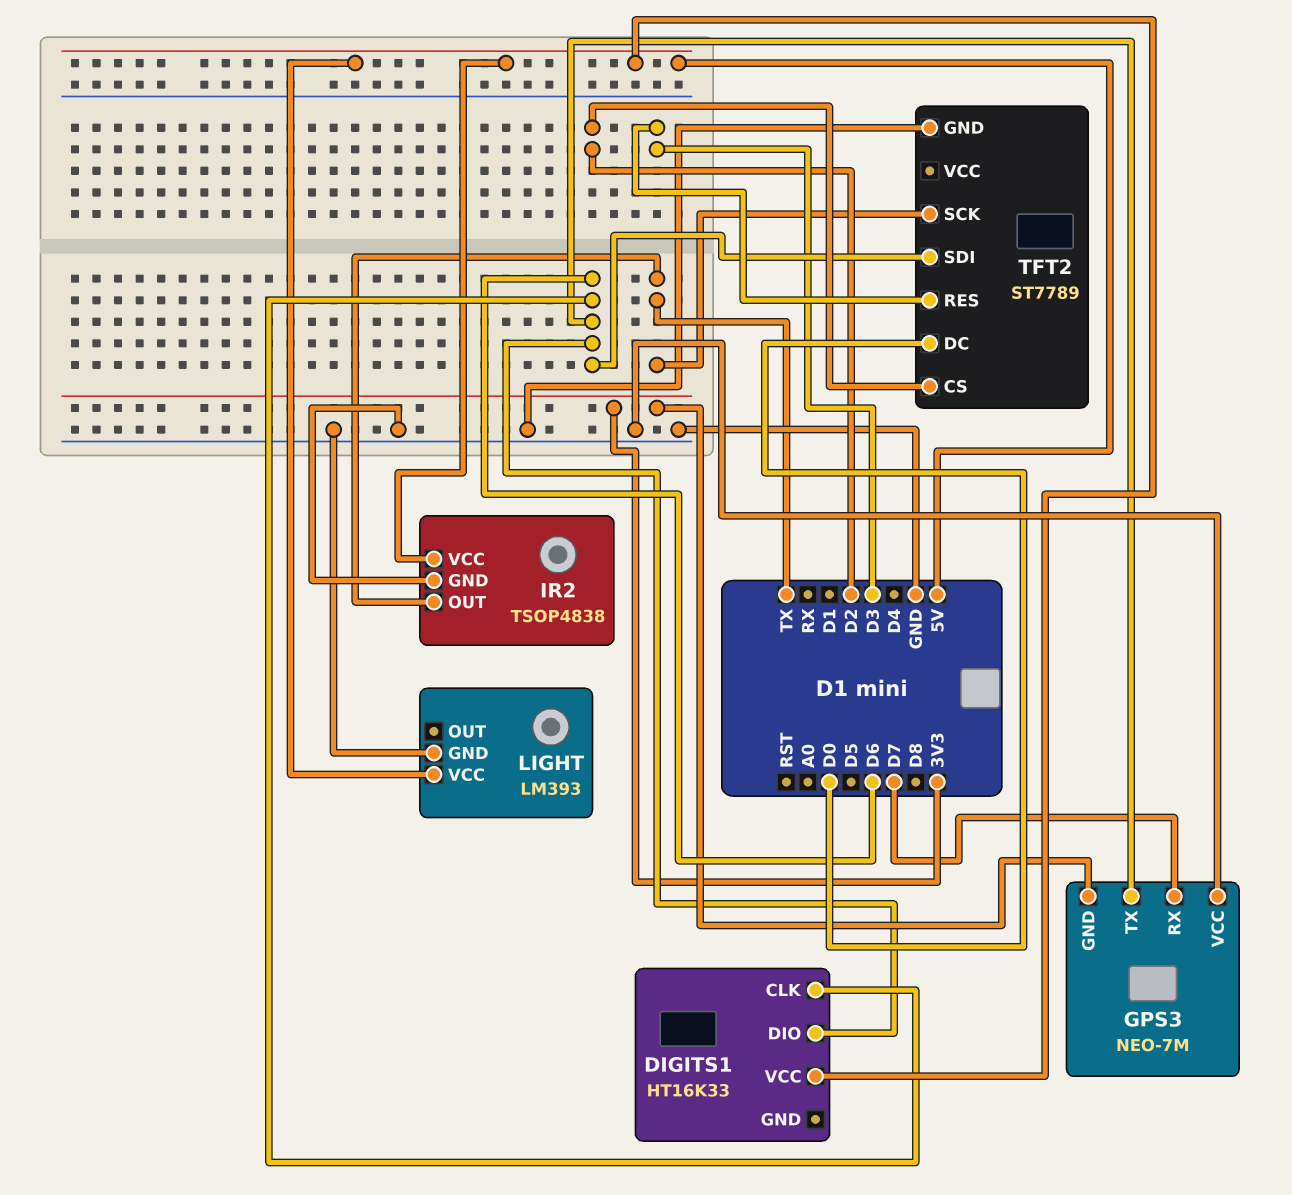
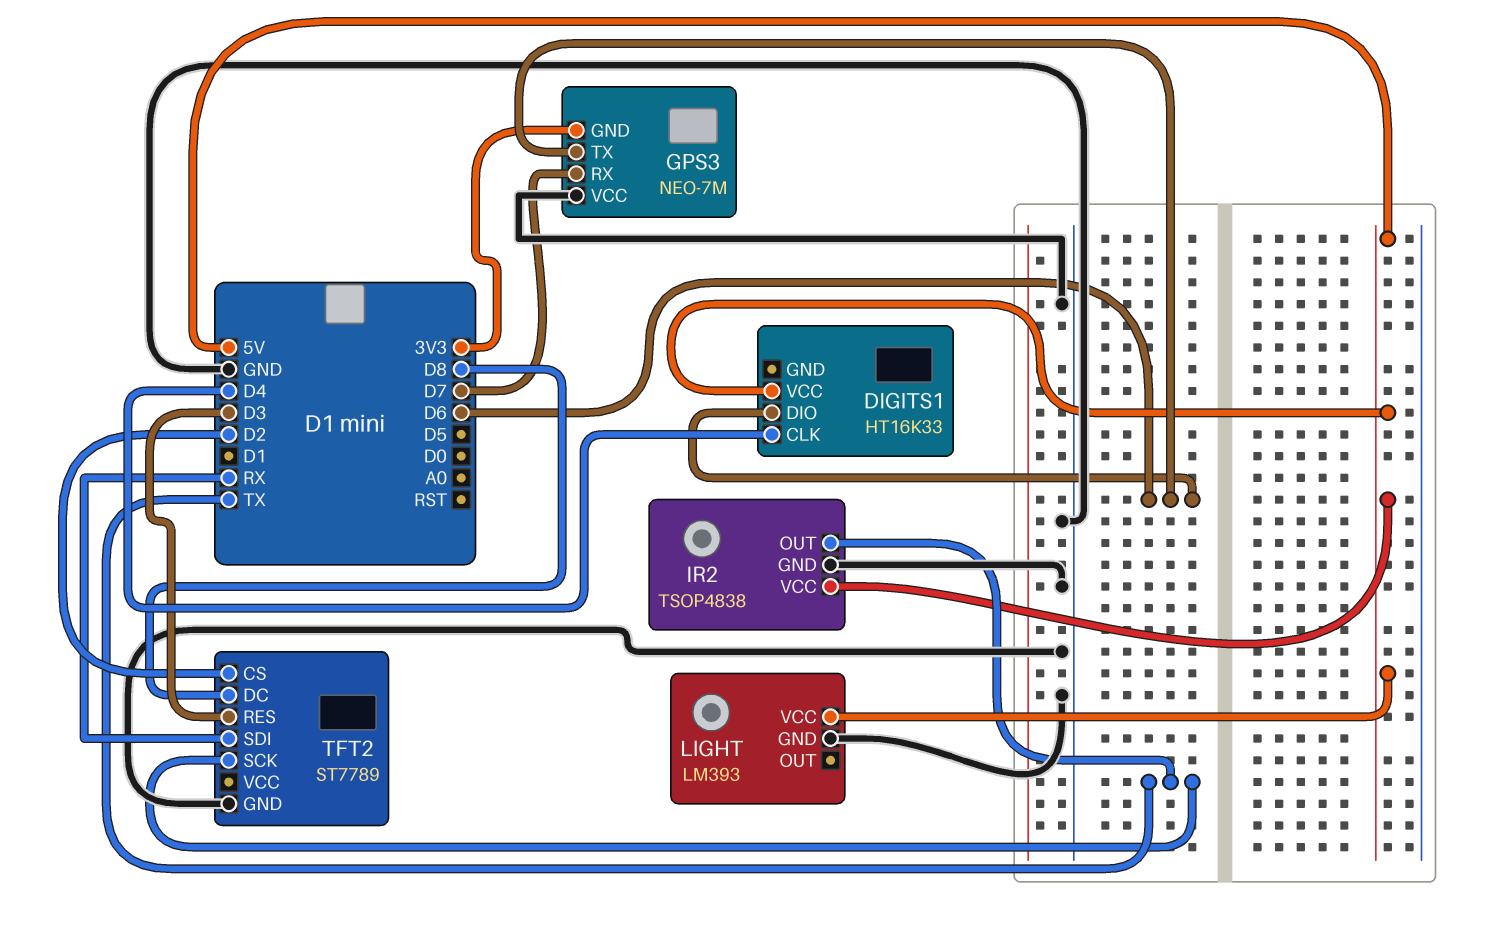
DIGITS1 pin CLK: D6 -> D4
TFT2 pin DC: D0 -> D8
TFT2 pin SDI: D6 -> RX

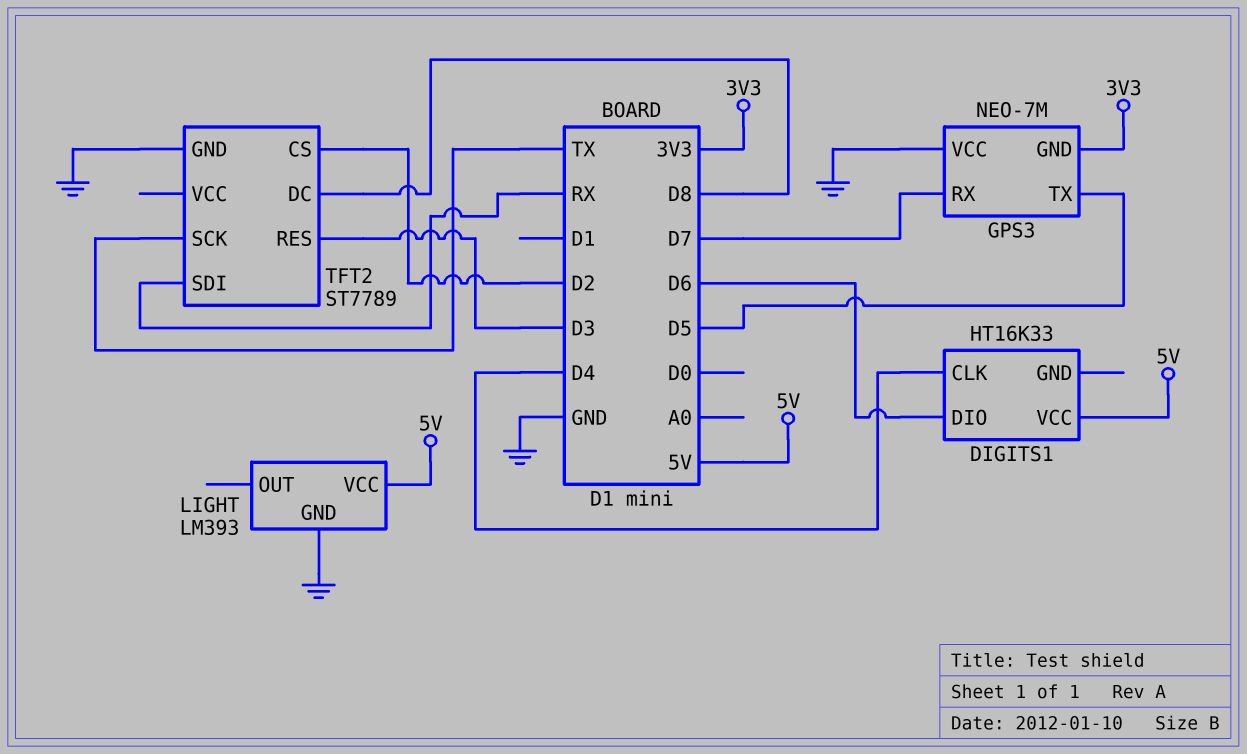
GPS3 pin TX: D6 -> D5
IR2: TSOP4838 -> none
IR2 pin GND: GND -> none
IR2 pin OUT: TX -> none
IR2 pin VCC: 5V -> none

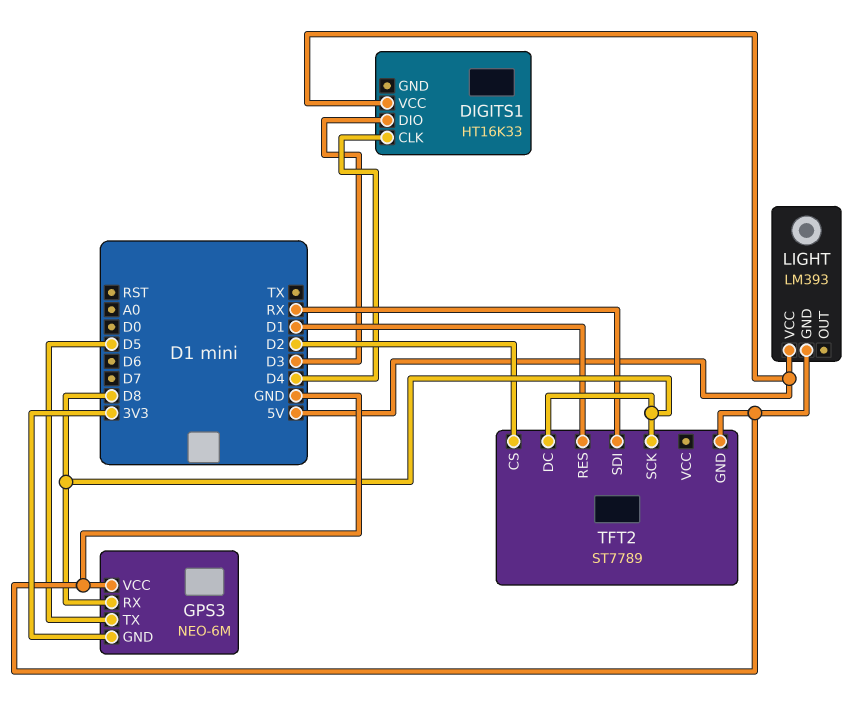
DIGITS1 pin DIO: D6 -> D3
GPS3: NEO-7M -> NEO-6M
GPS3 pin RX: D7 -> D8
TFT2 pin RES: D3 -> D1
TFT2 pin SCK: TX -> D8

